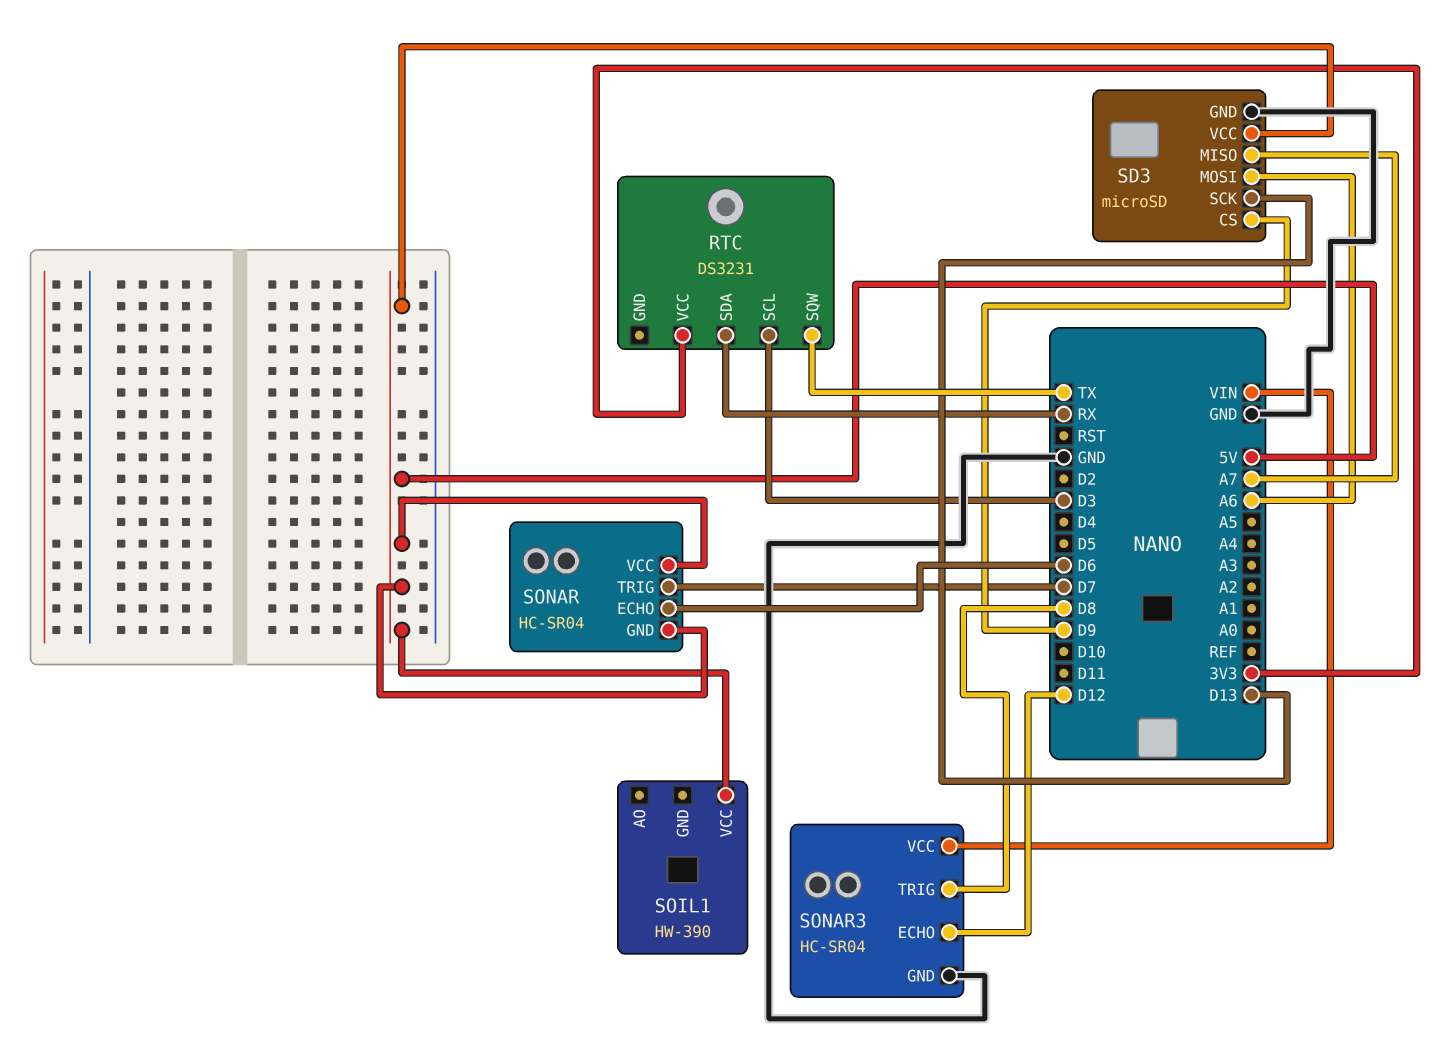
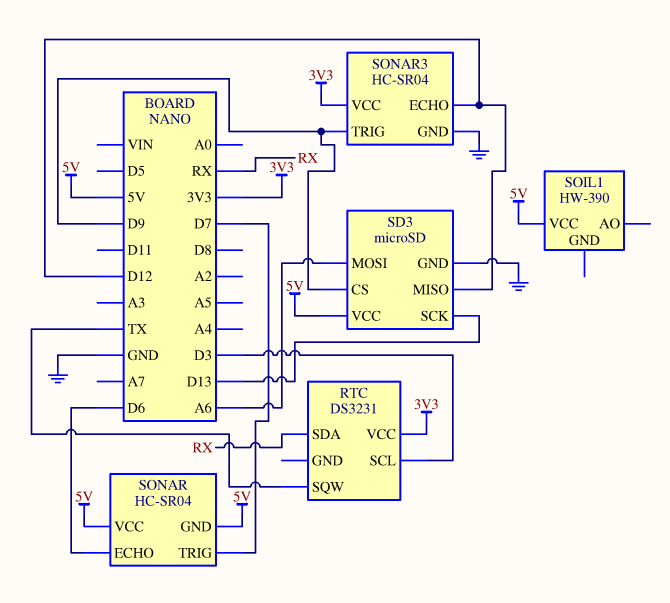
SD3 pin MISO: A7 -> D12
SONAR3 pin TRIG: D8 -> D9
SONAR3 pin VCC: VIN -> 3V3

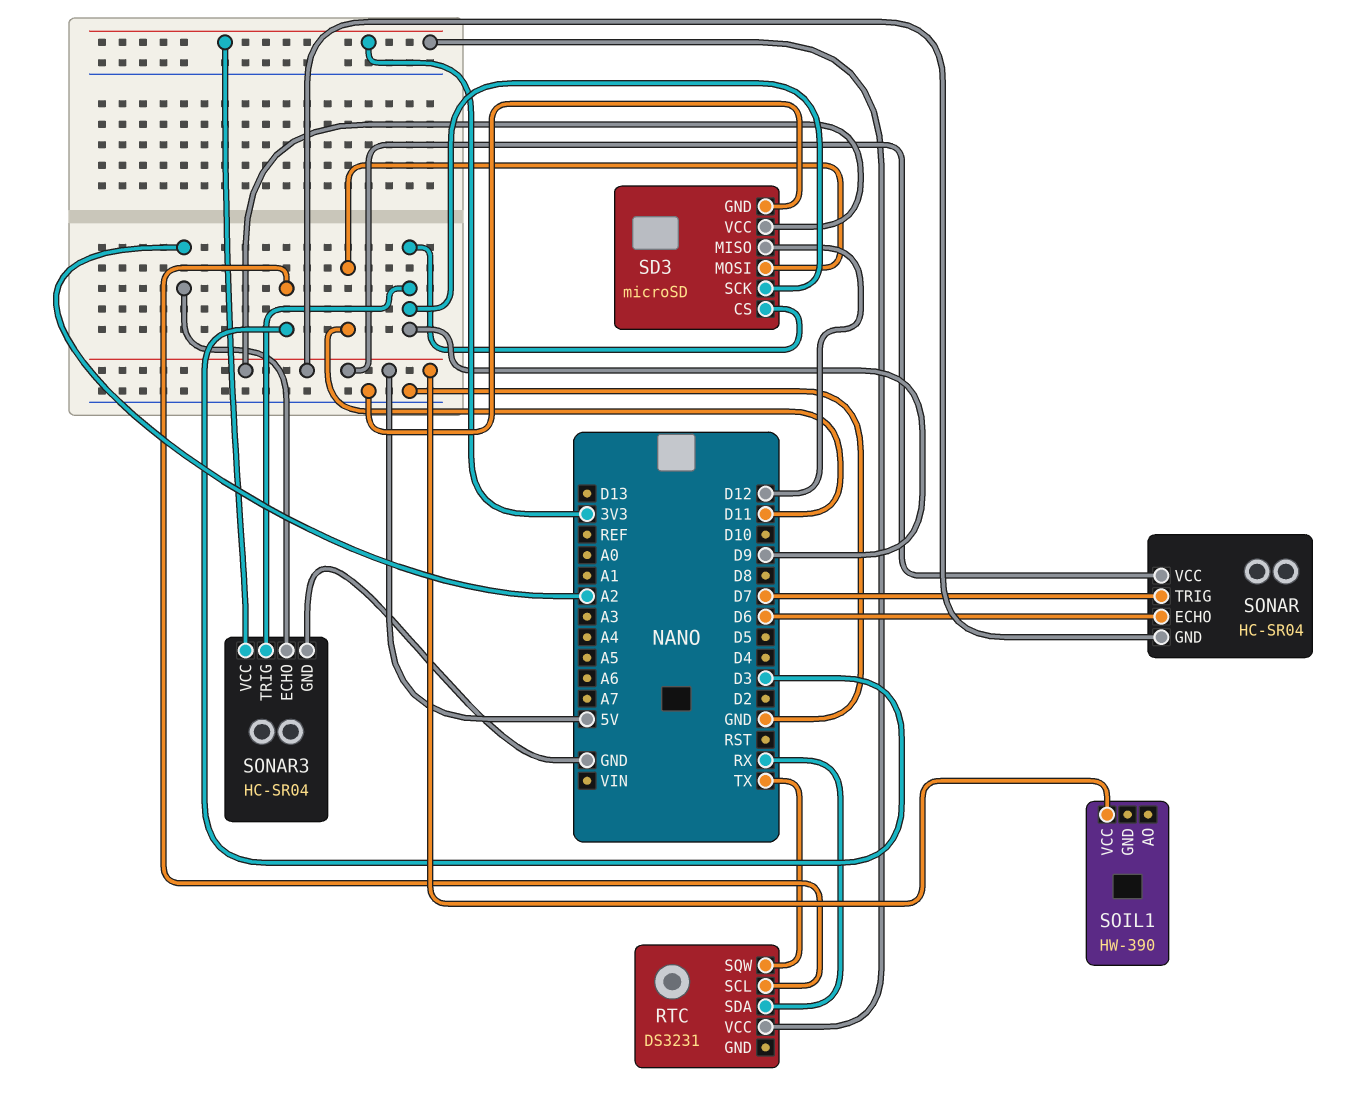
SD3 pin MOSI: A6 -> D11
SD3 pin SCK: D13 -> D9
SONAR3 pin ECHO: D12 -> A2

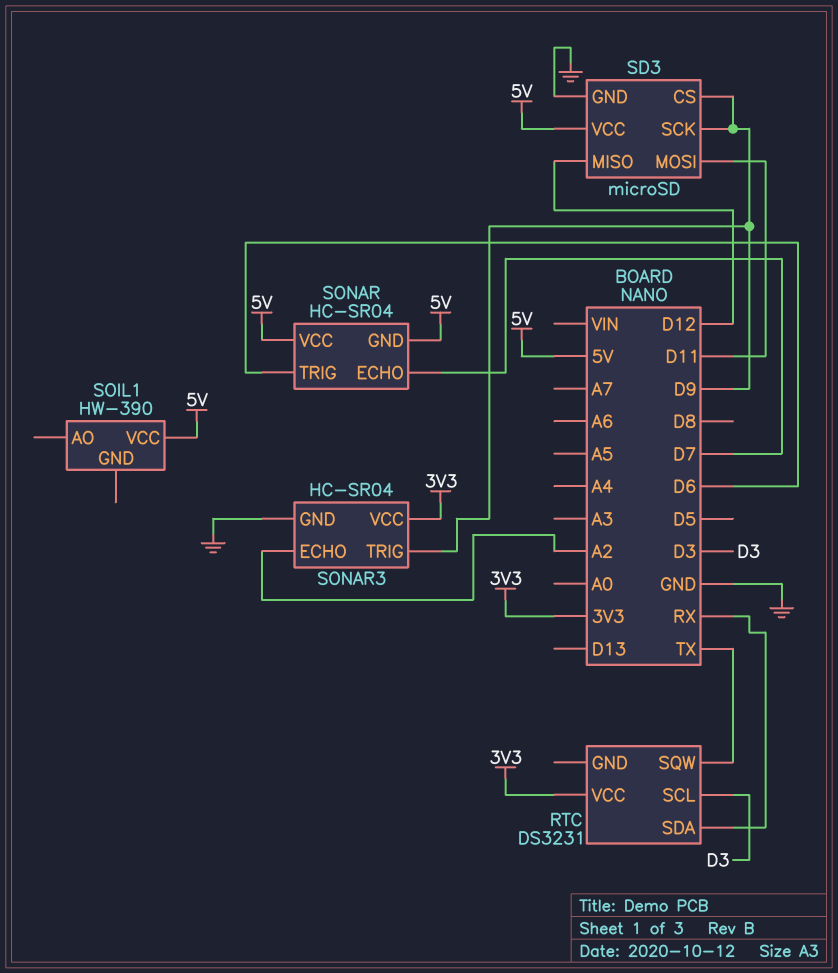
SONAR pin ECHO: D6 -> D7
SONAR pin TRIG: D7 -> D6

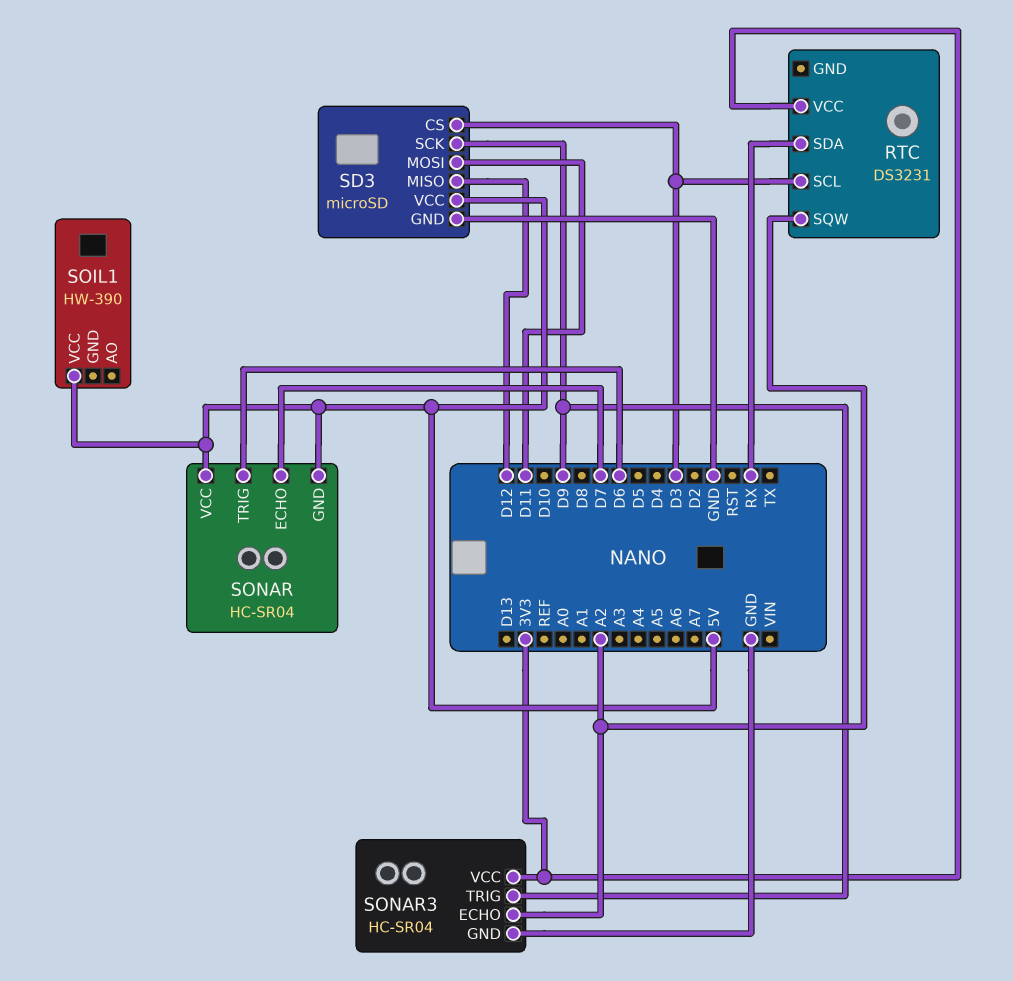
RTC pin SQW: TX -> A2
SD3 pin CS: D9 -> D3

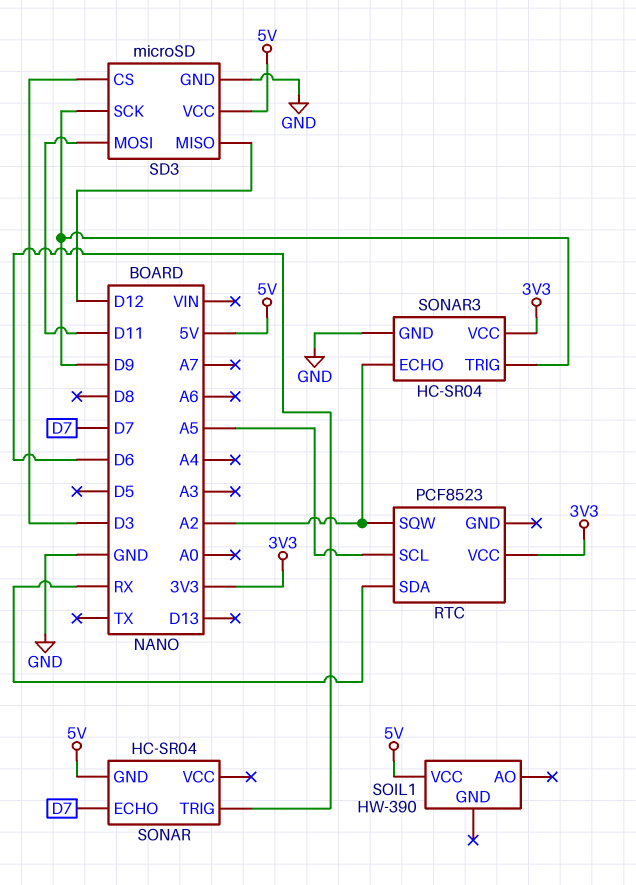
RTC: DS3231 -> PCF8523
RTC pin SCL: D3 -> A5
SONAR pin VCC: 5V -> none

